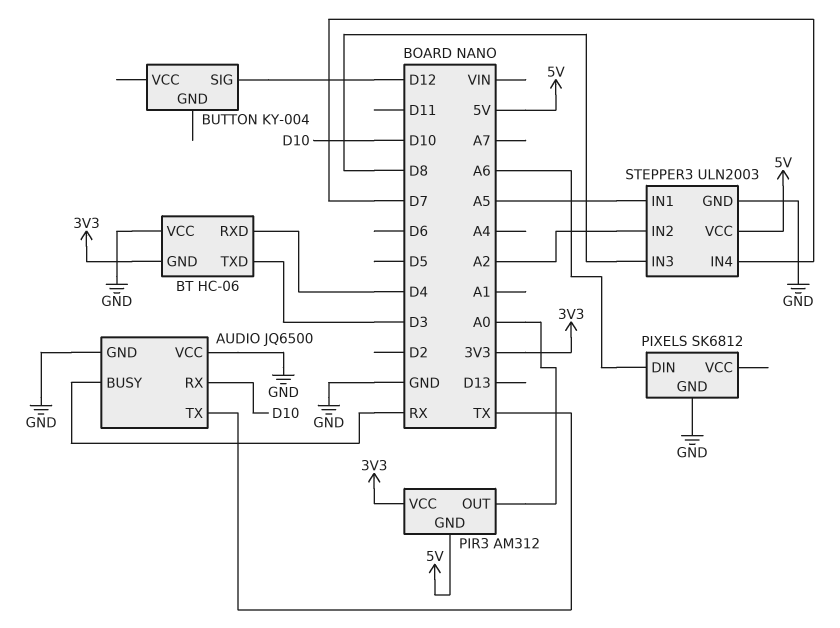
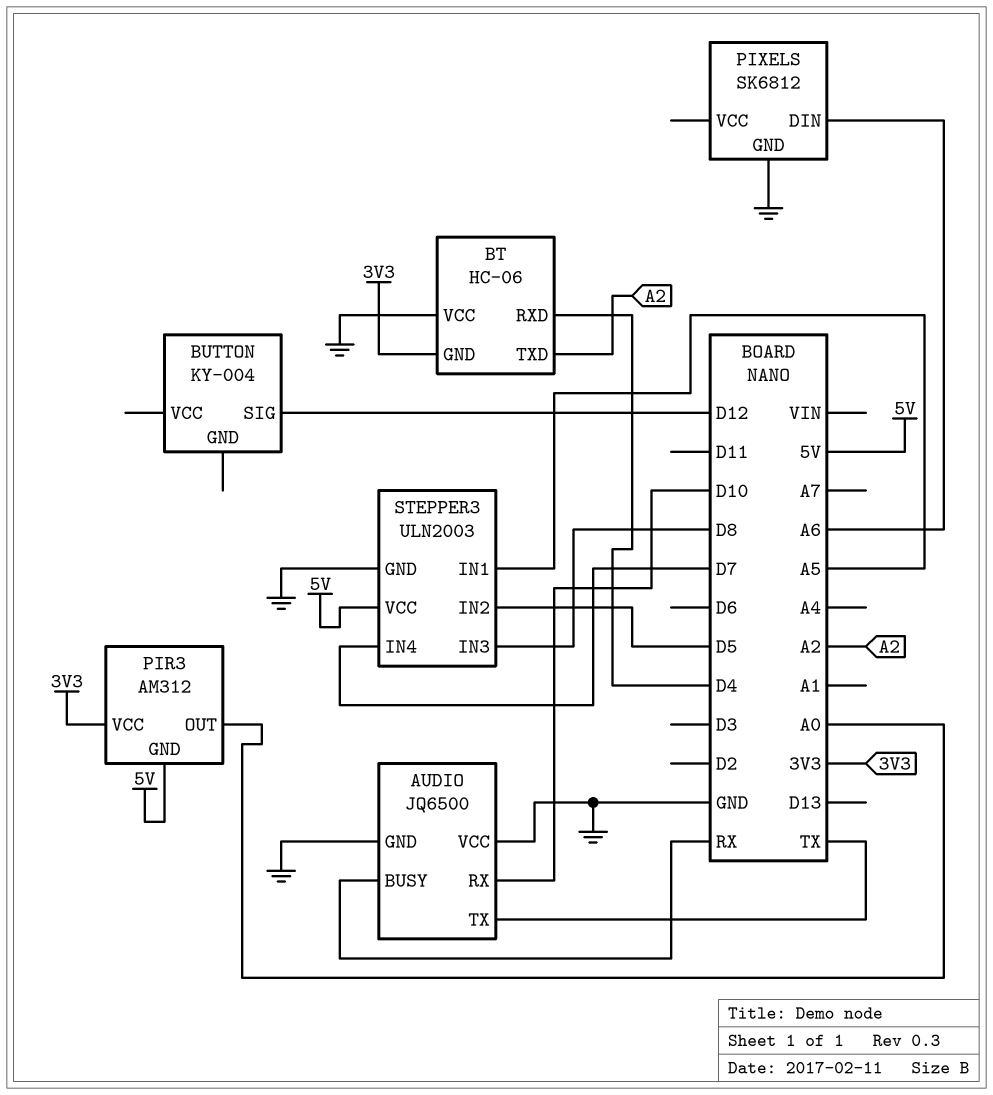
BT pin TXD: D3 -> A2
STEPPER3 pin IN2: A2 -> D5

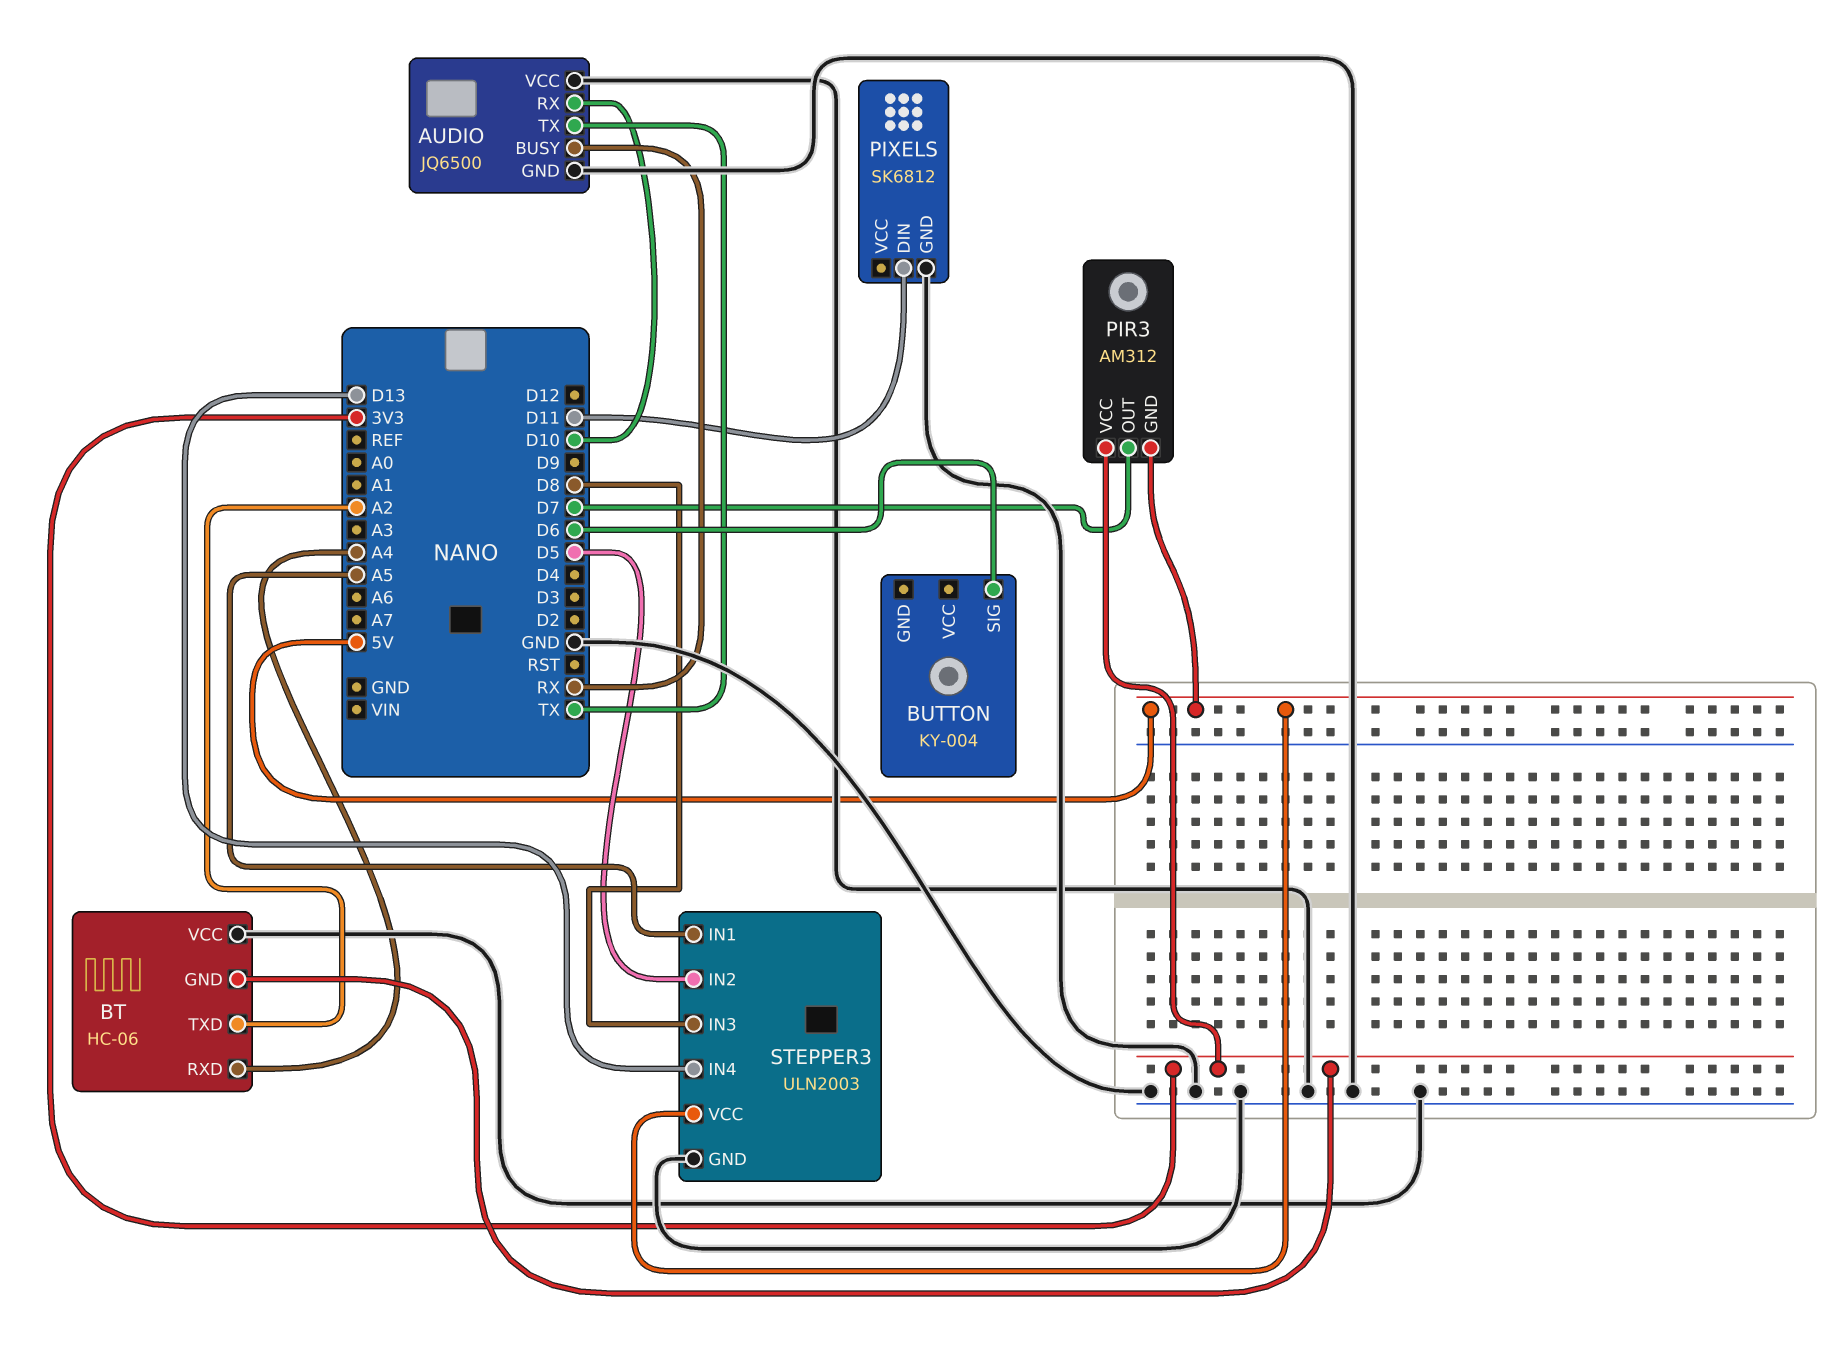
BT pin RXD: D4 -> A4
BUTTON pin SIG: D12 -> D6
PIR3 pin OUT: A0 -> D7
PIXELS pin DIN: A6 -> D11
STEPPER3 pin IN4: D7 -> D13

